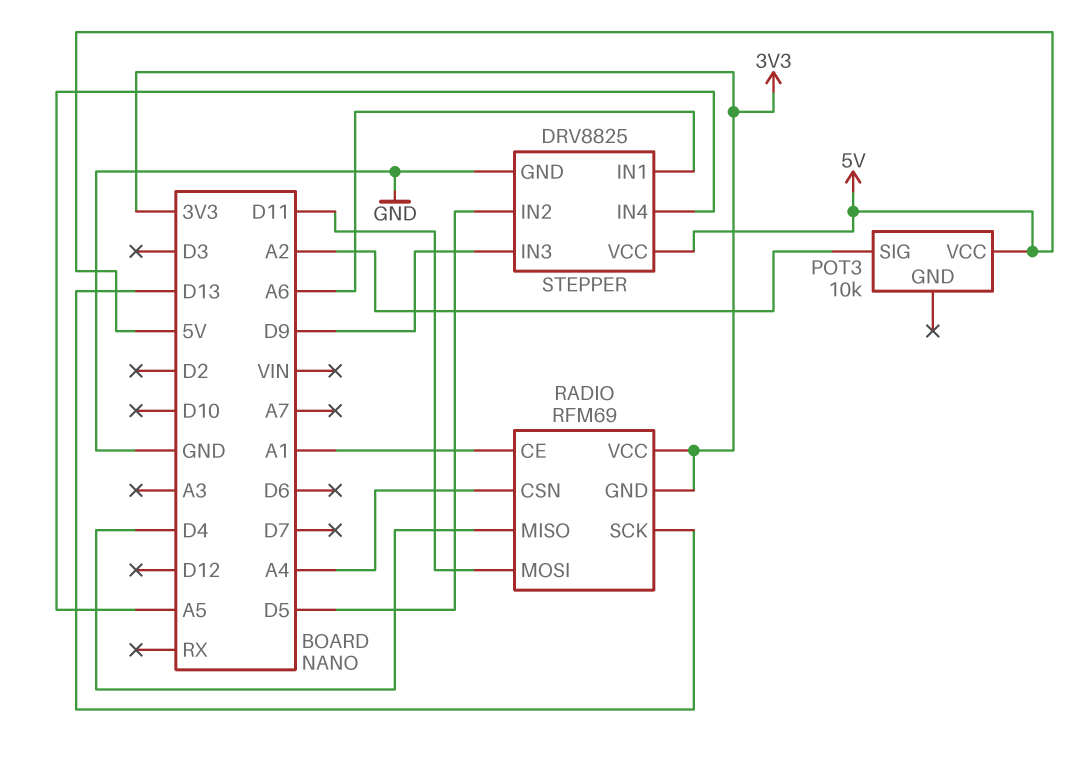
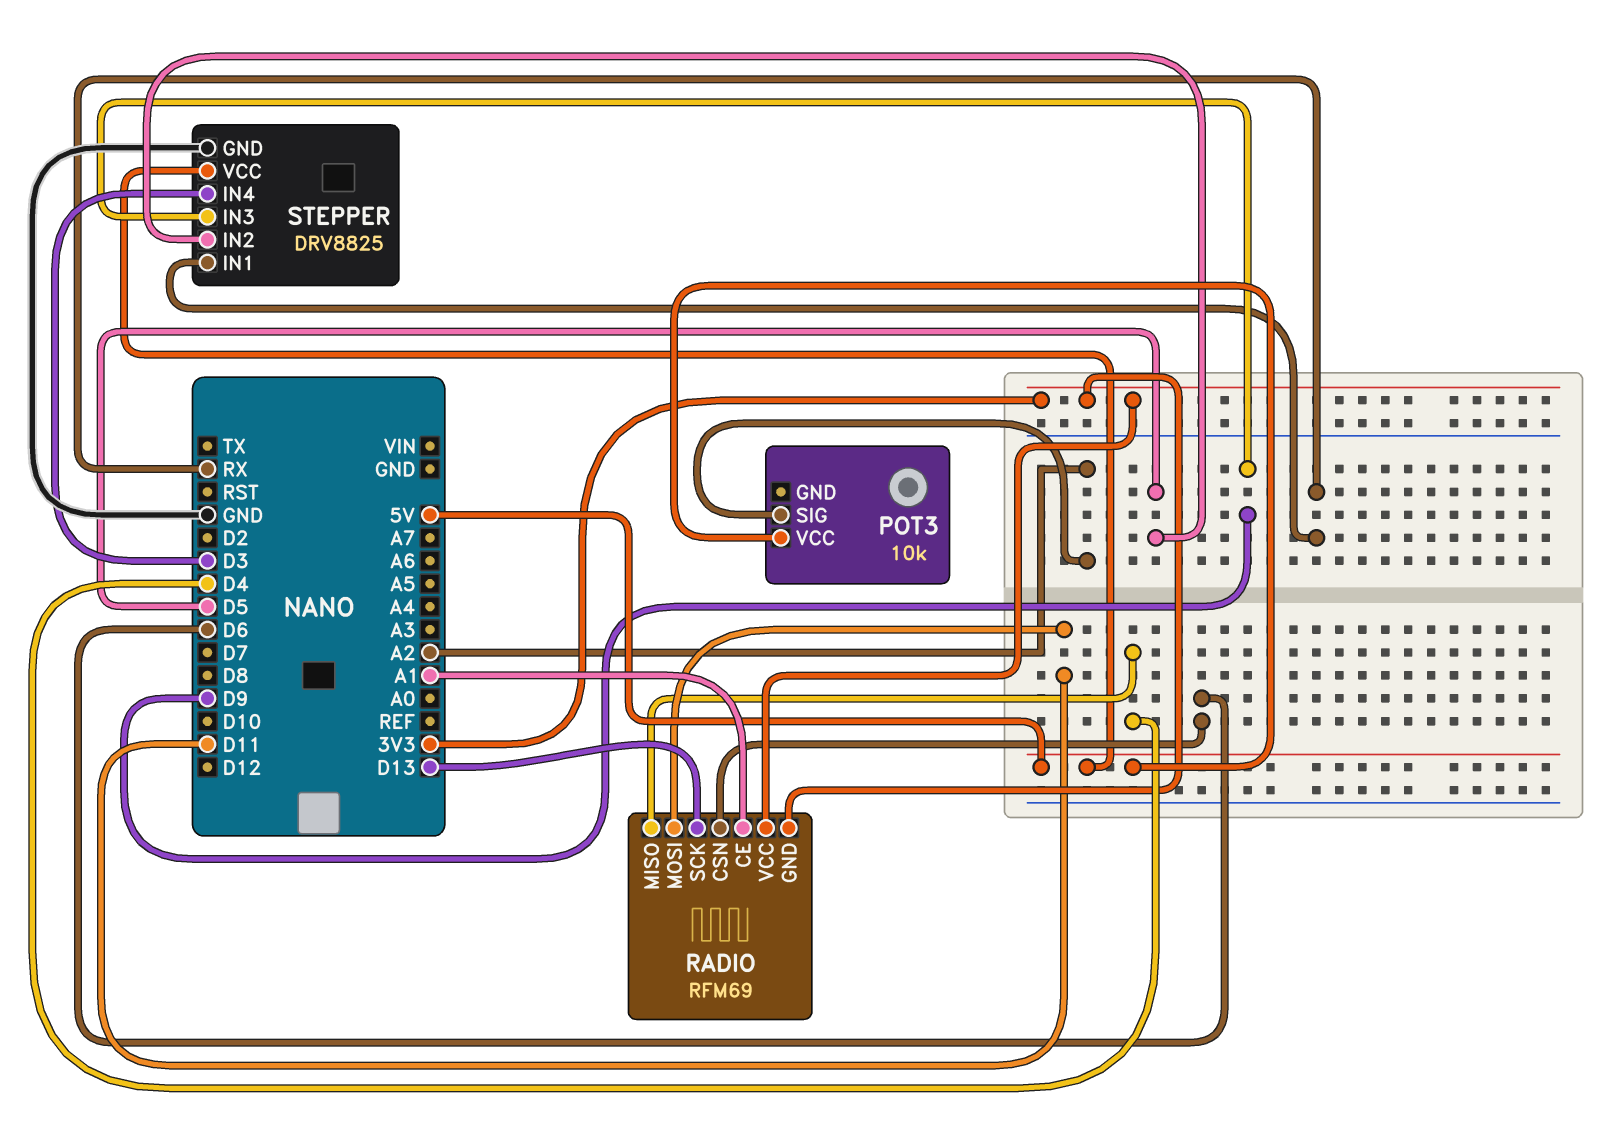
RADIO pin CSN: A4 -> D6
STEPPER pin IN1: A6 -> RX
STEPPER pin IN4: A5 -> D3

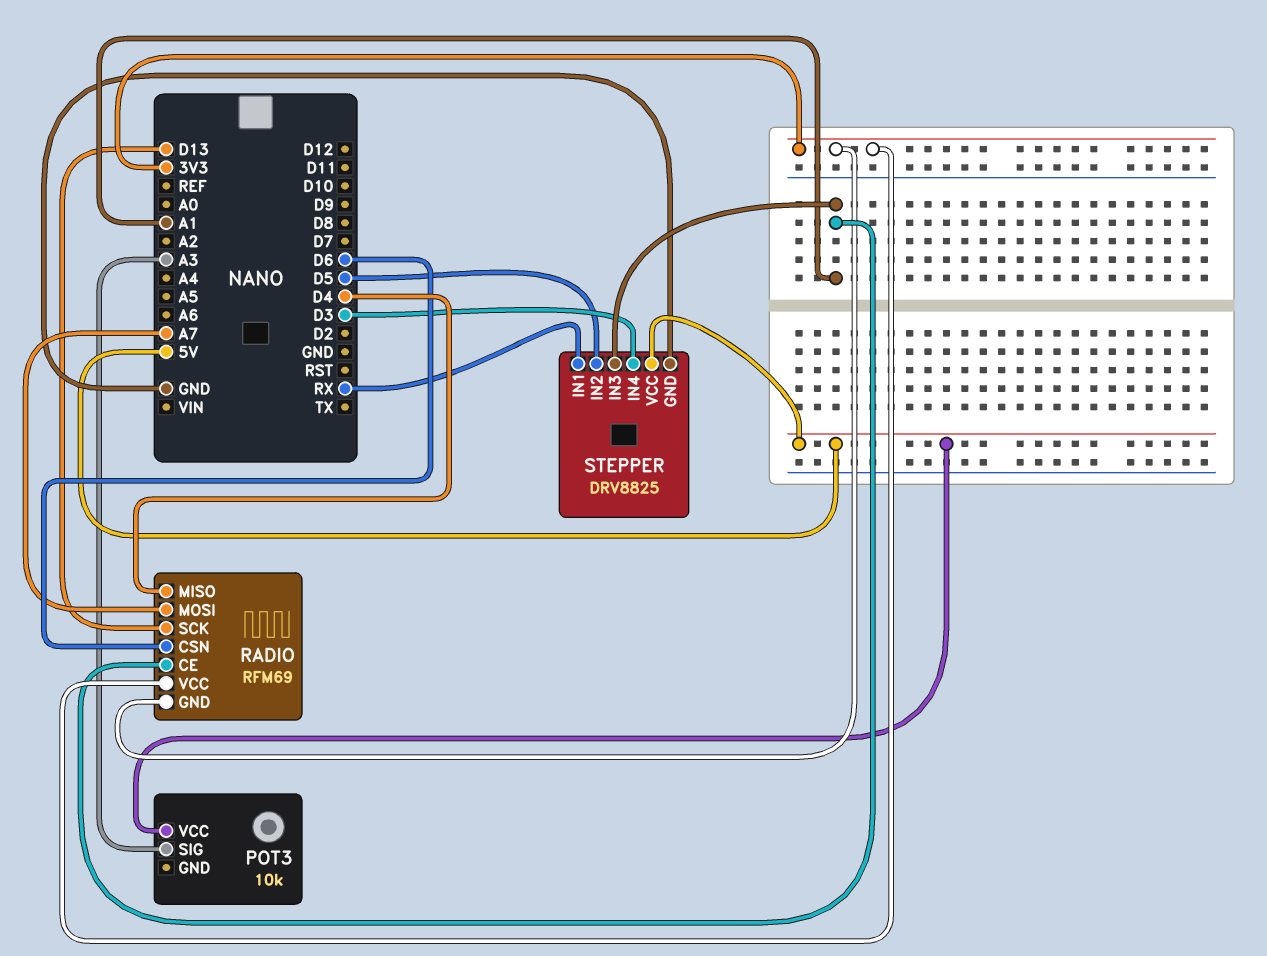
POT3 pin SIG: A2 -> A3
RADIO pin MOSI: D11 -> A7
STEPPER pin IN3: D9 -> A1

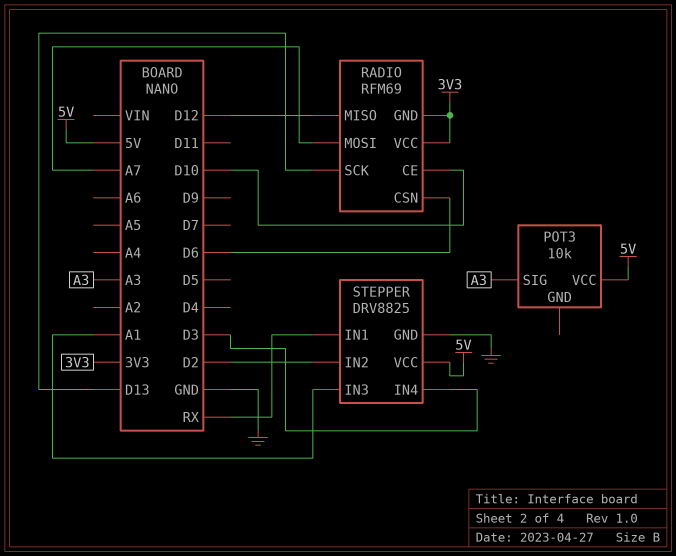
RADIO pin CE: A1 -> D10
RADIO pin MISO: D4 -> D12
STEPPER pin IN2: D5 -> D2

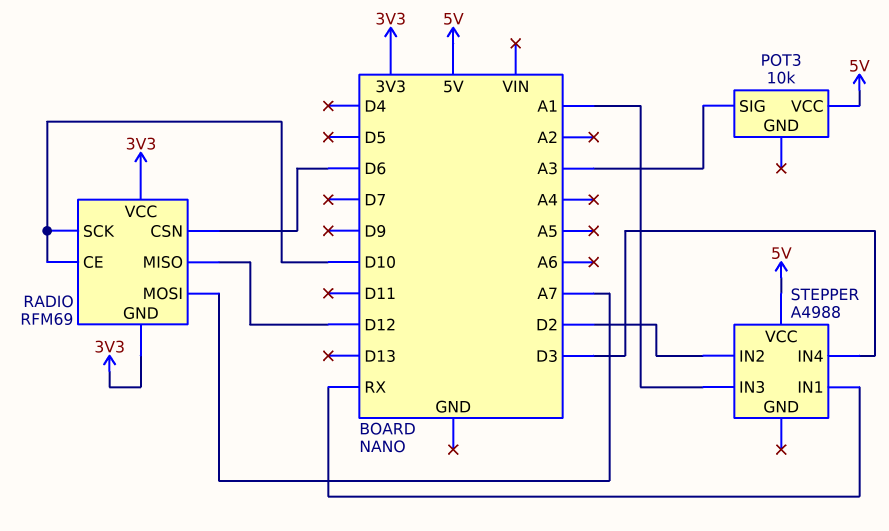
RADIO pin SCK: D13 -> D10
STEPPER: DRV8825 -> A4988
STEPPER pin GND: GND -> none

